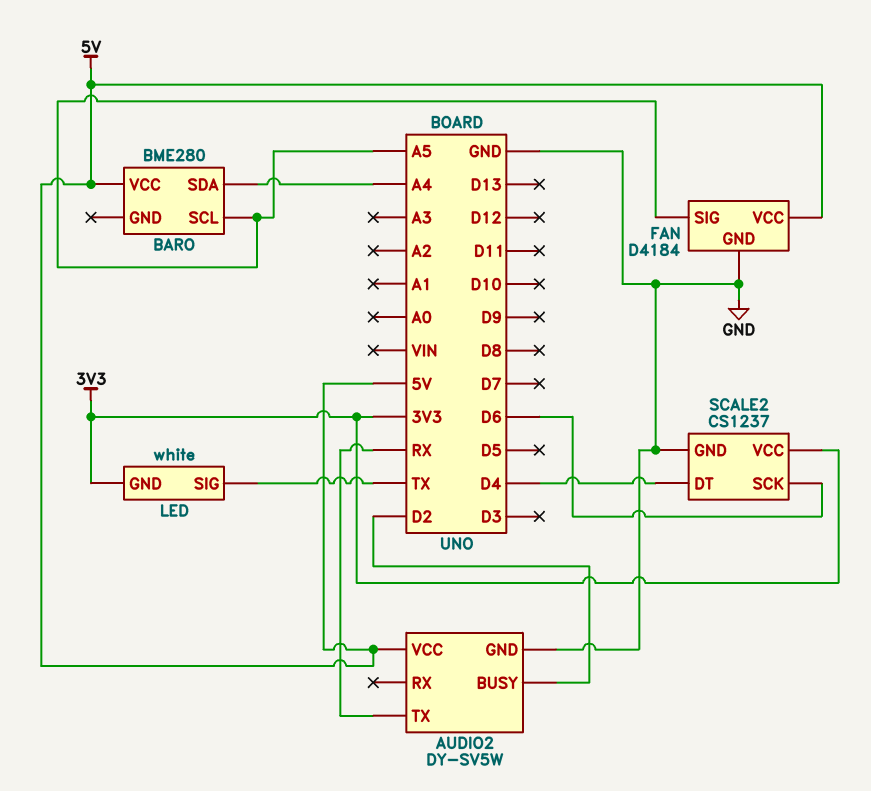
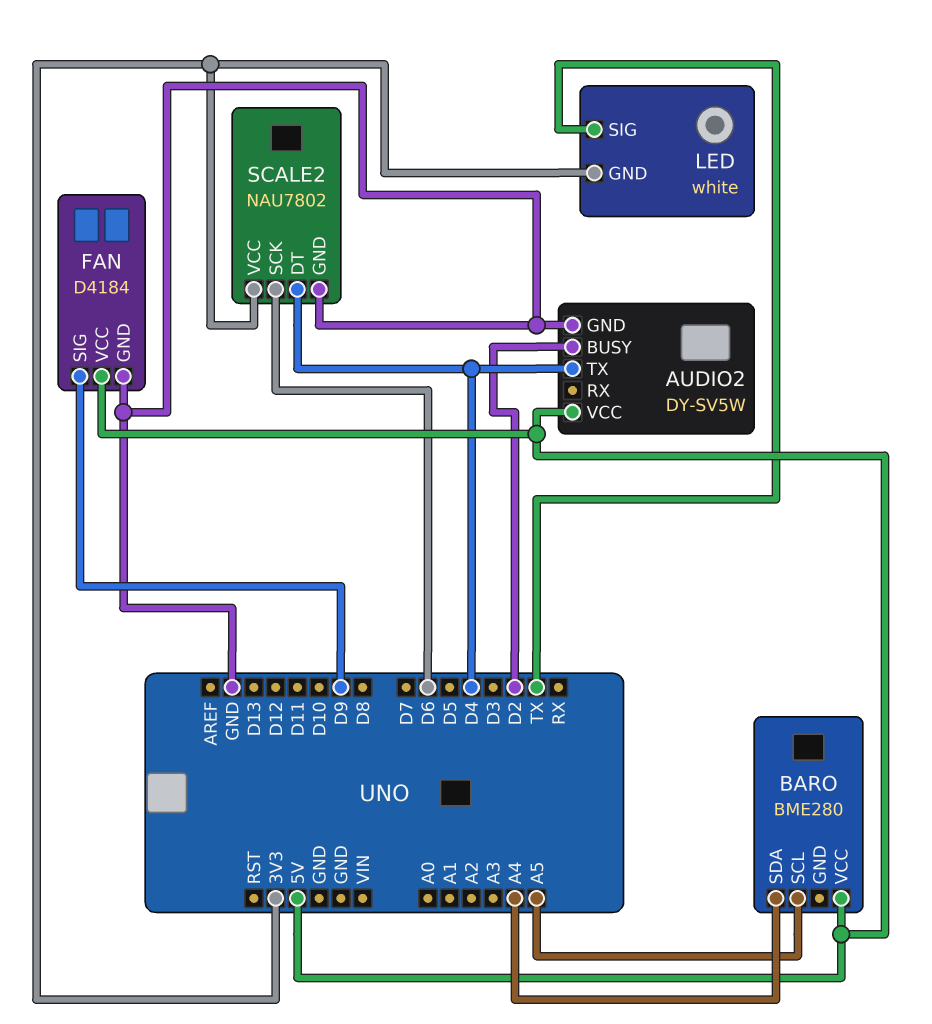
AUDIO2 pin TX: RX -> D4
FAN pin SIG: A5 -> D9
SCALE2: CS1237 -> NAU7802

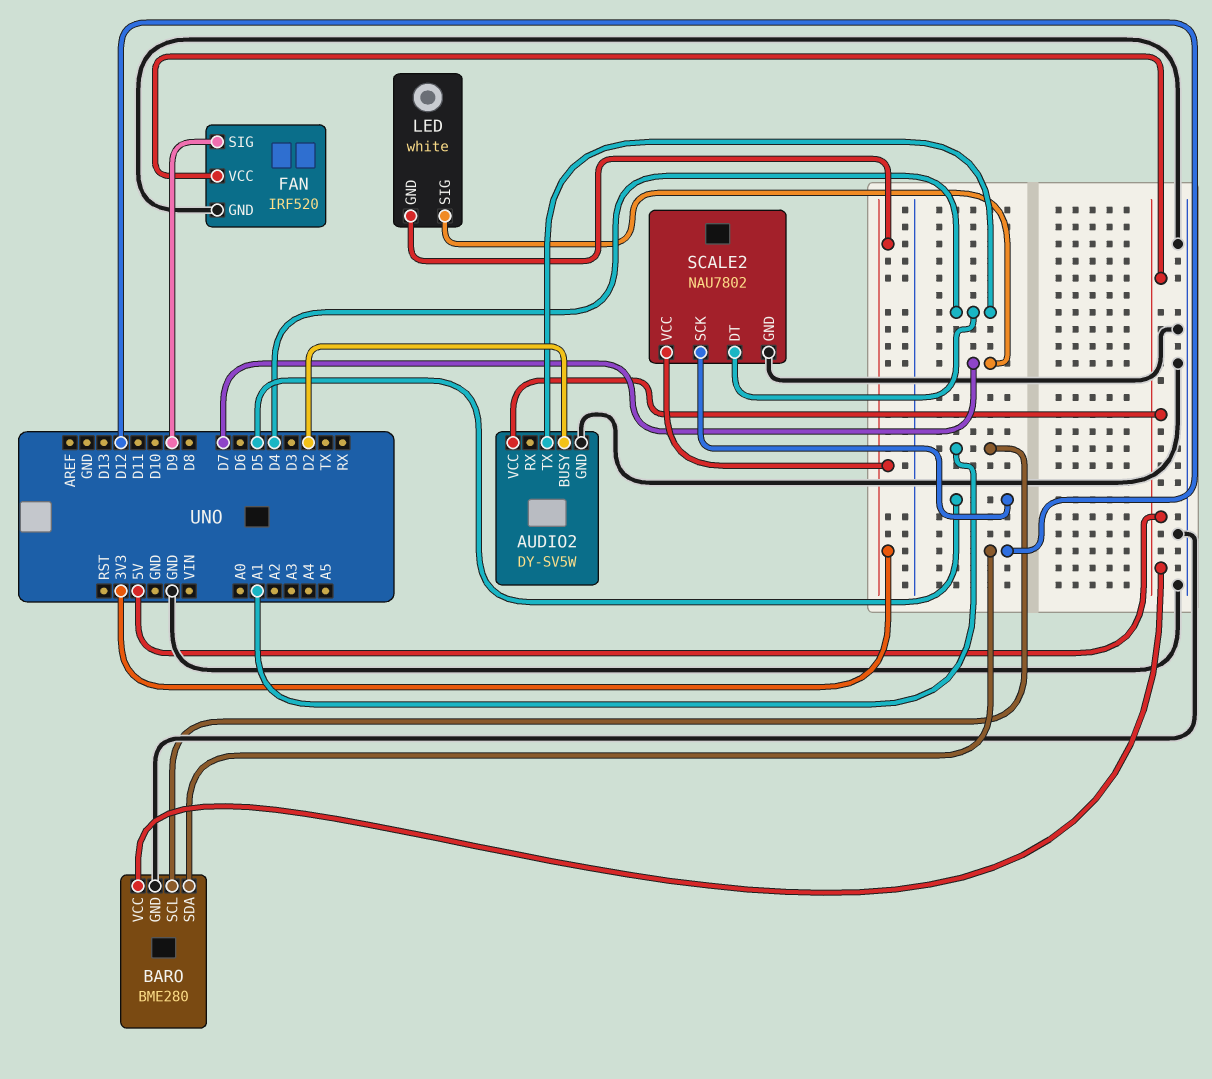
BARO pin GND: none -> GND
BARO pin SCL: A5 -> A1
BARO pin SDA: A4 -> D12
FAN: D4184 -> IRF520
LED pin SIG: TX -> D7
SCALE2 pin SCK: D6 -> D5

